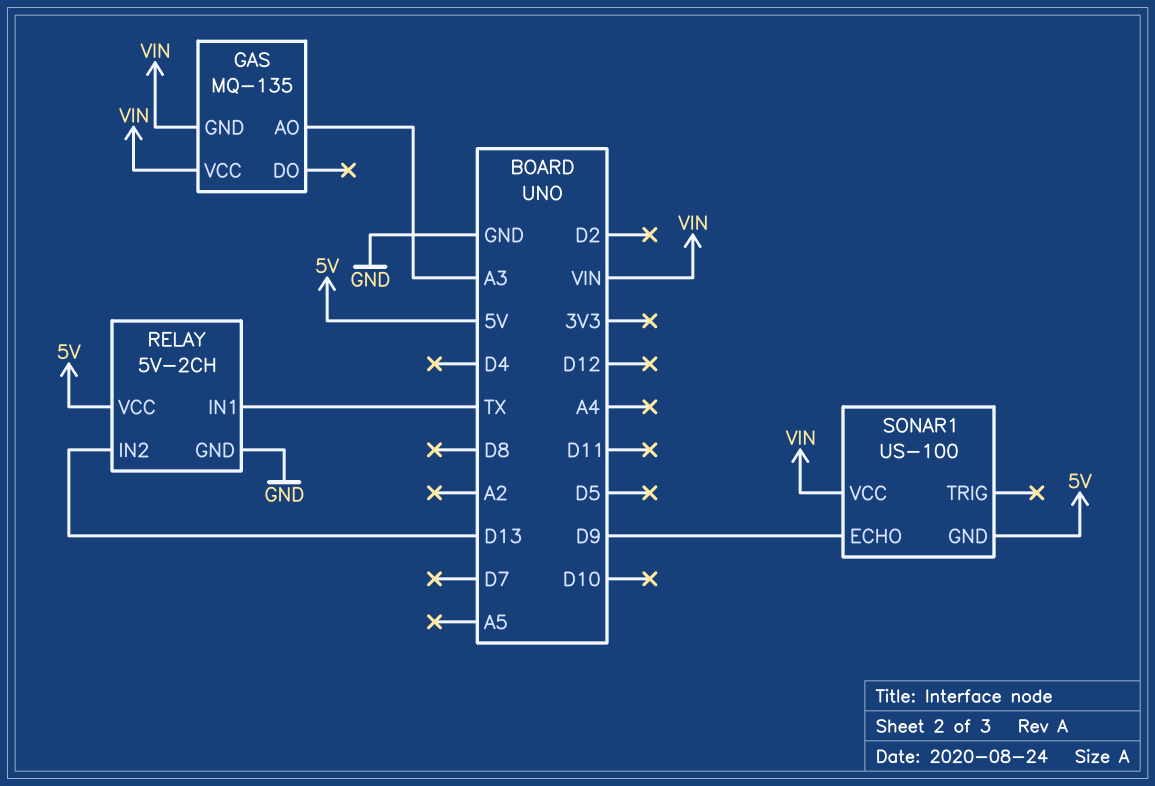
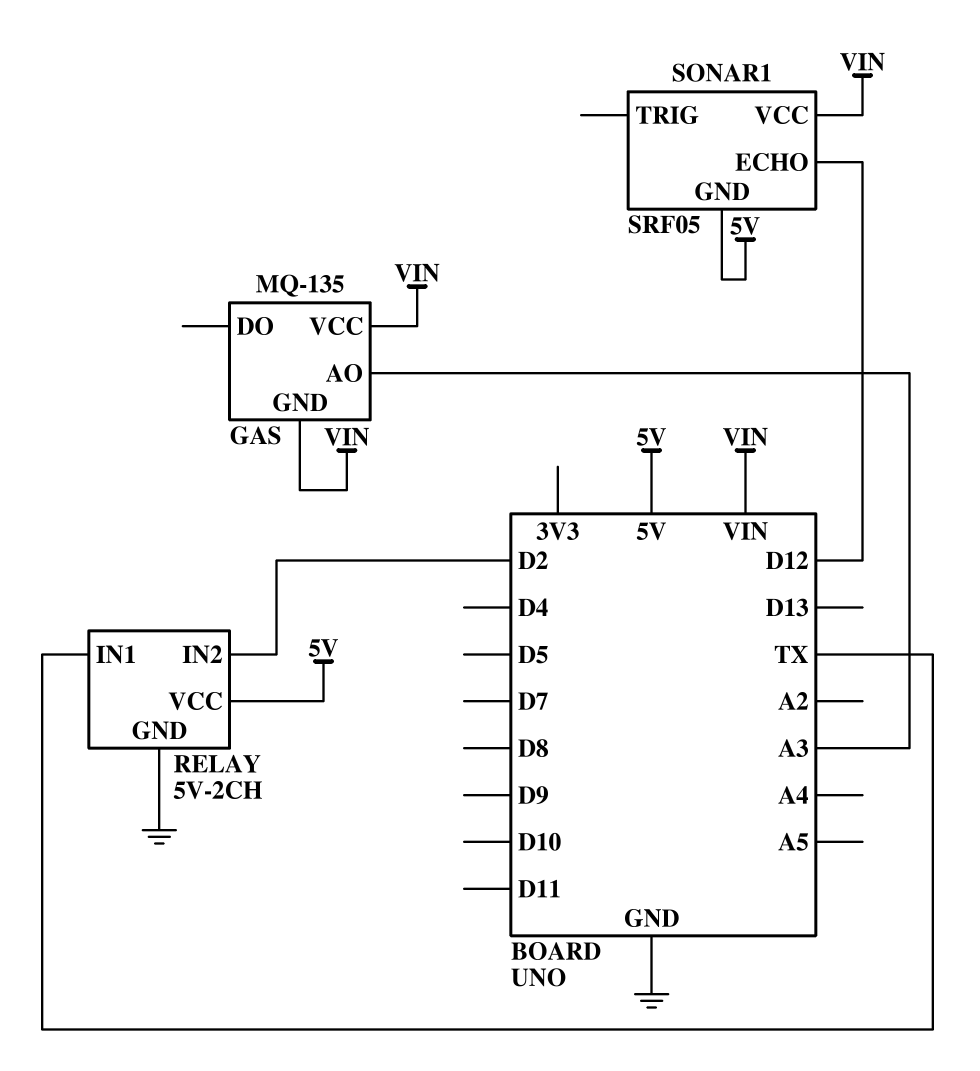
RELAY pin IN2: D13 -> D2
SONAR1: US-100 -> SRF05
SONAR1 pin ECHO: D9 -> D12

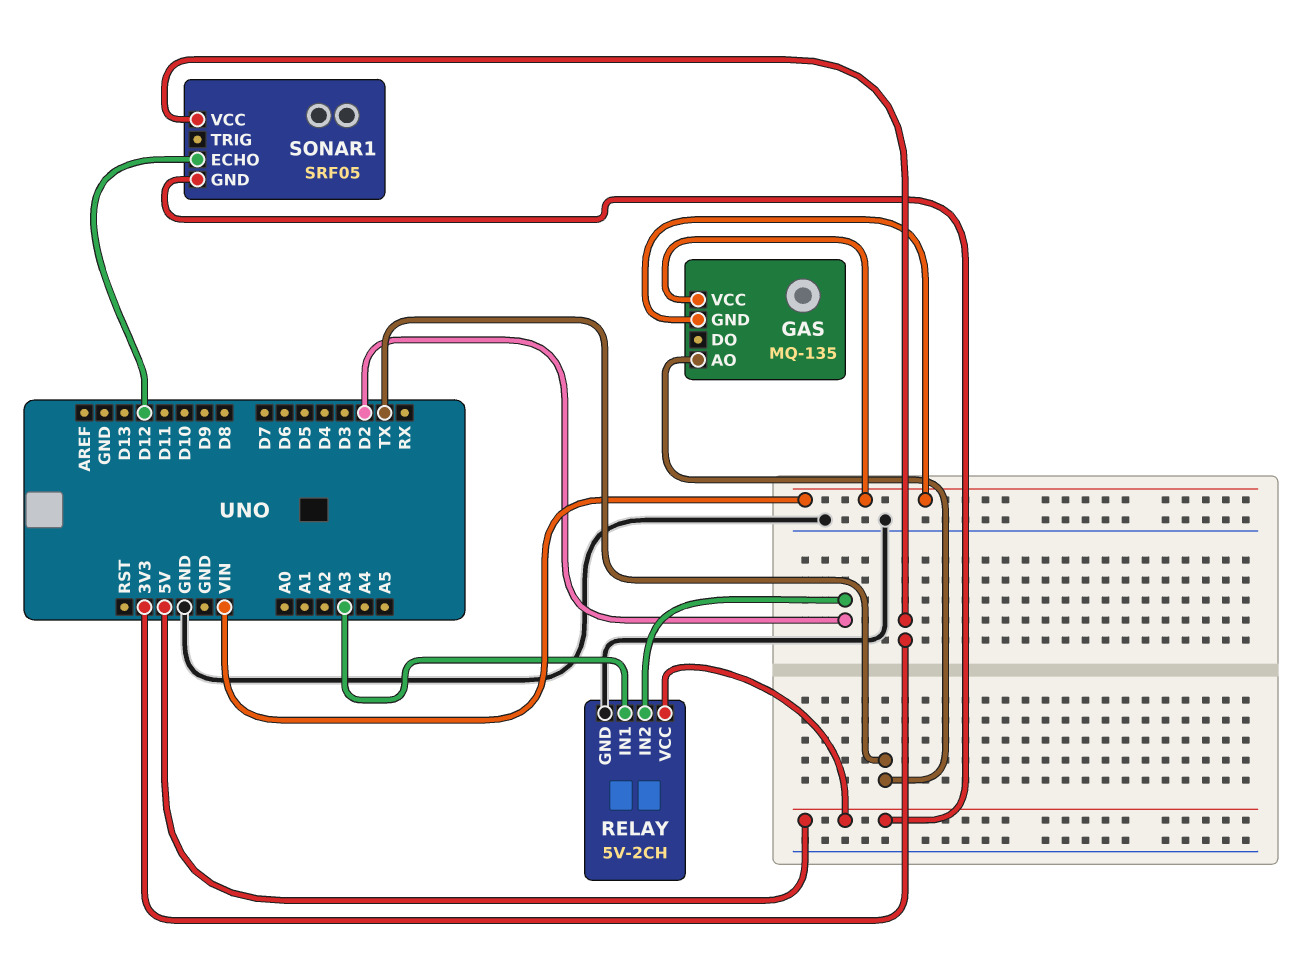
GAS pin AO: A3 -> TX
RELAY pin IN1: TX -> A3
SONAR1 pin VCC: VIN -> 3V3

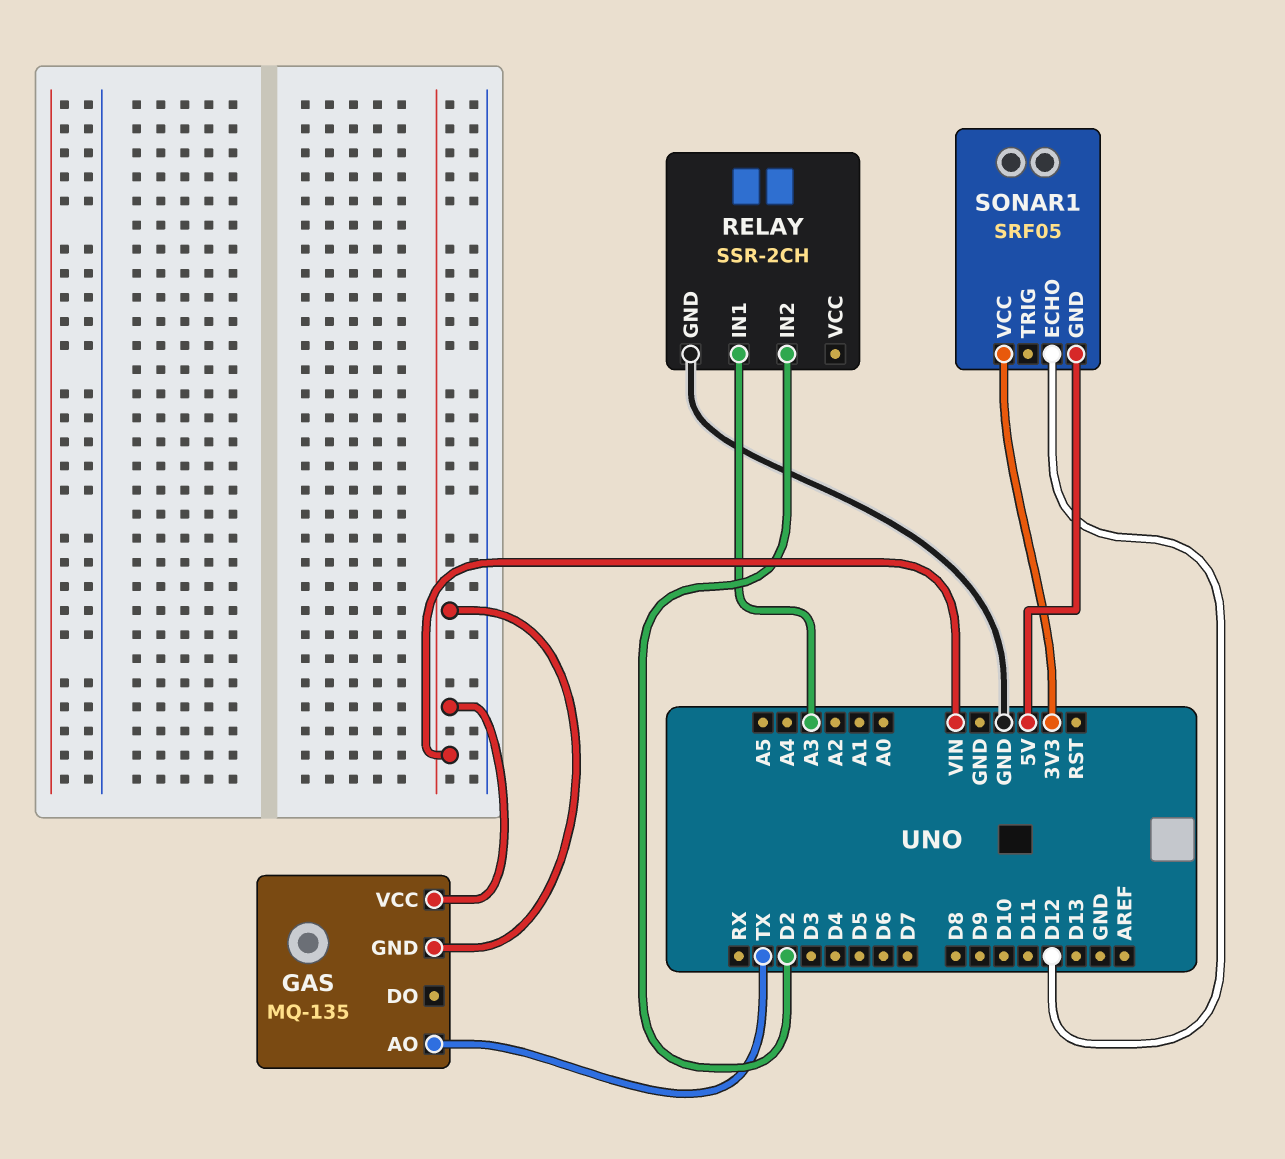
RELAY: 5V-2CH -> SSR-2CH
RELAY pin VCC: 5V -> none

